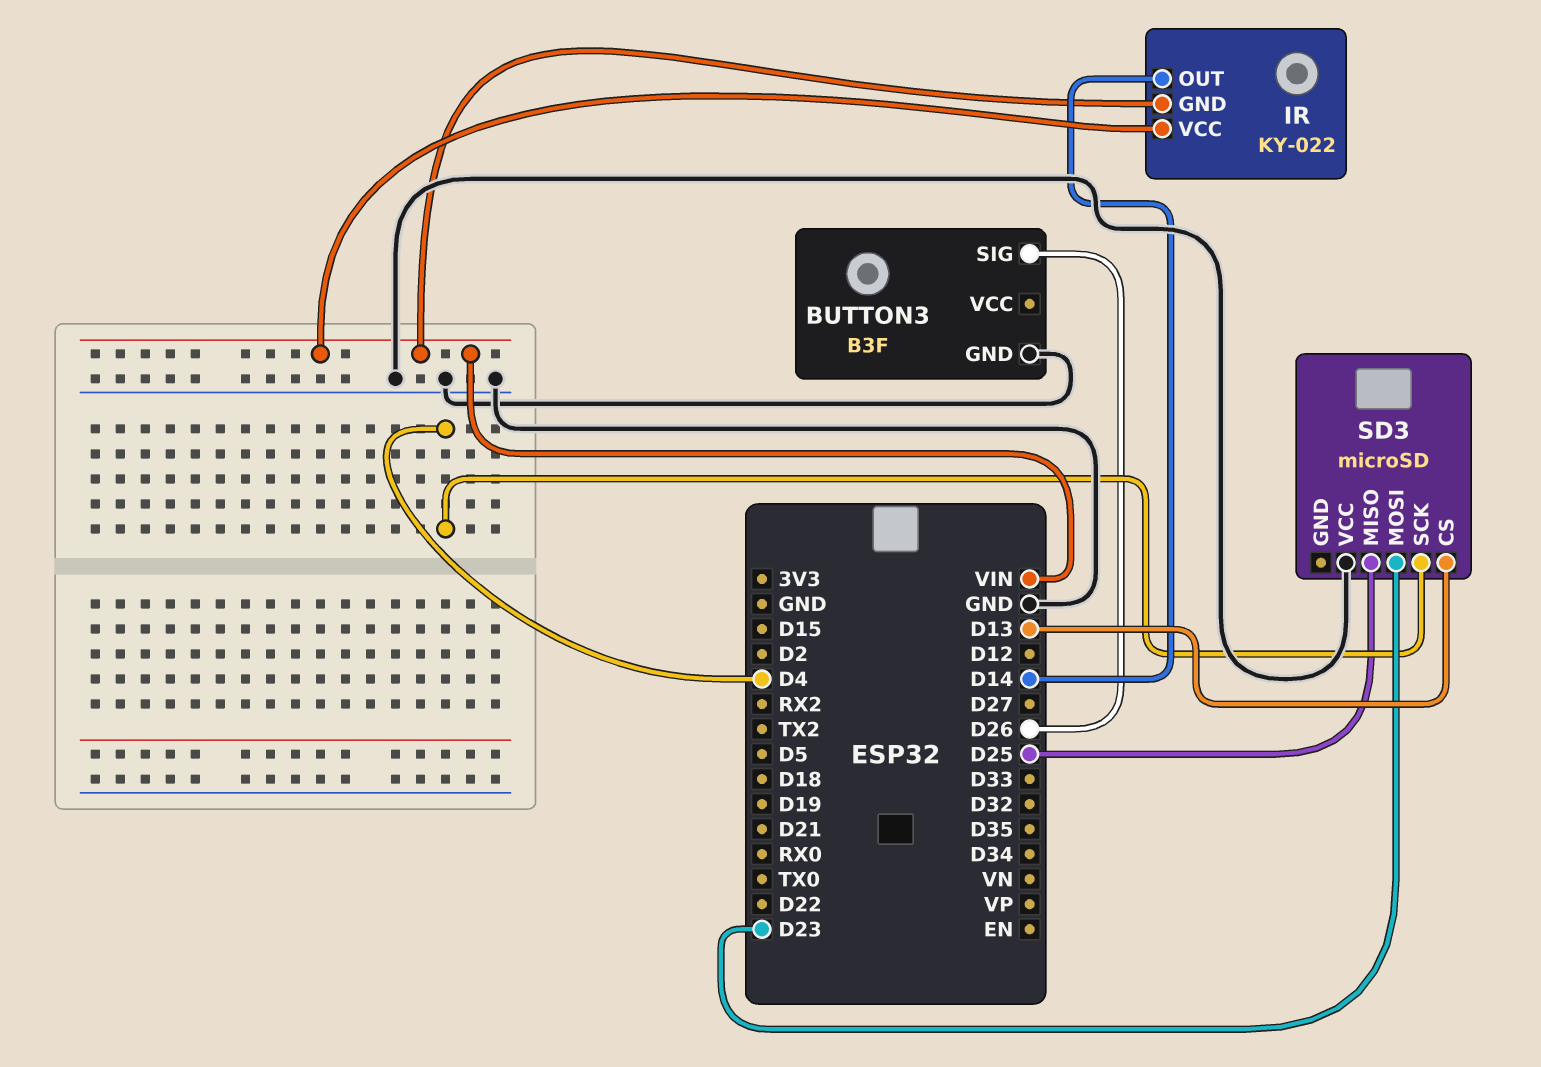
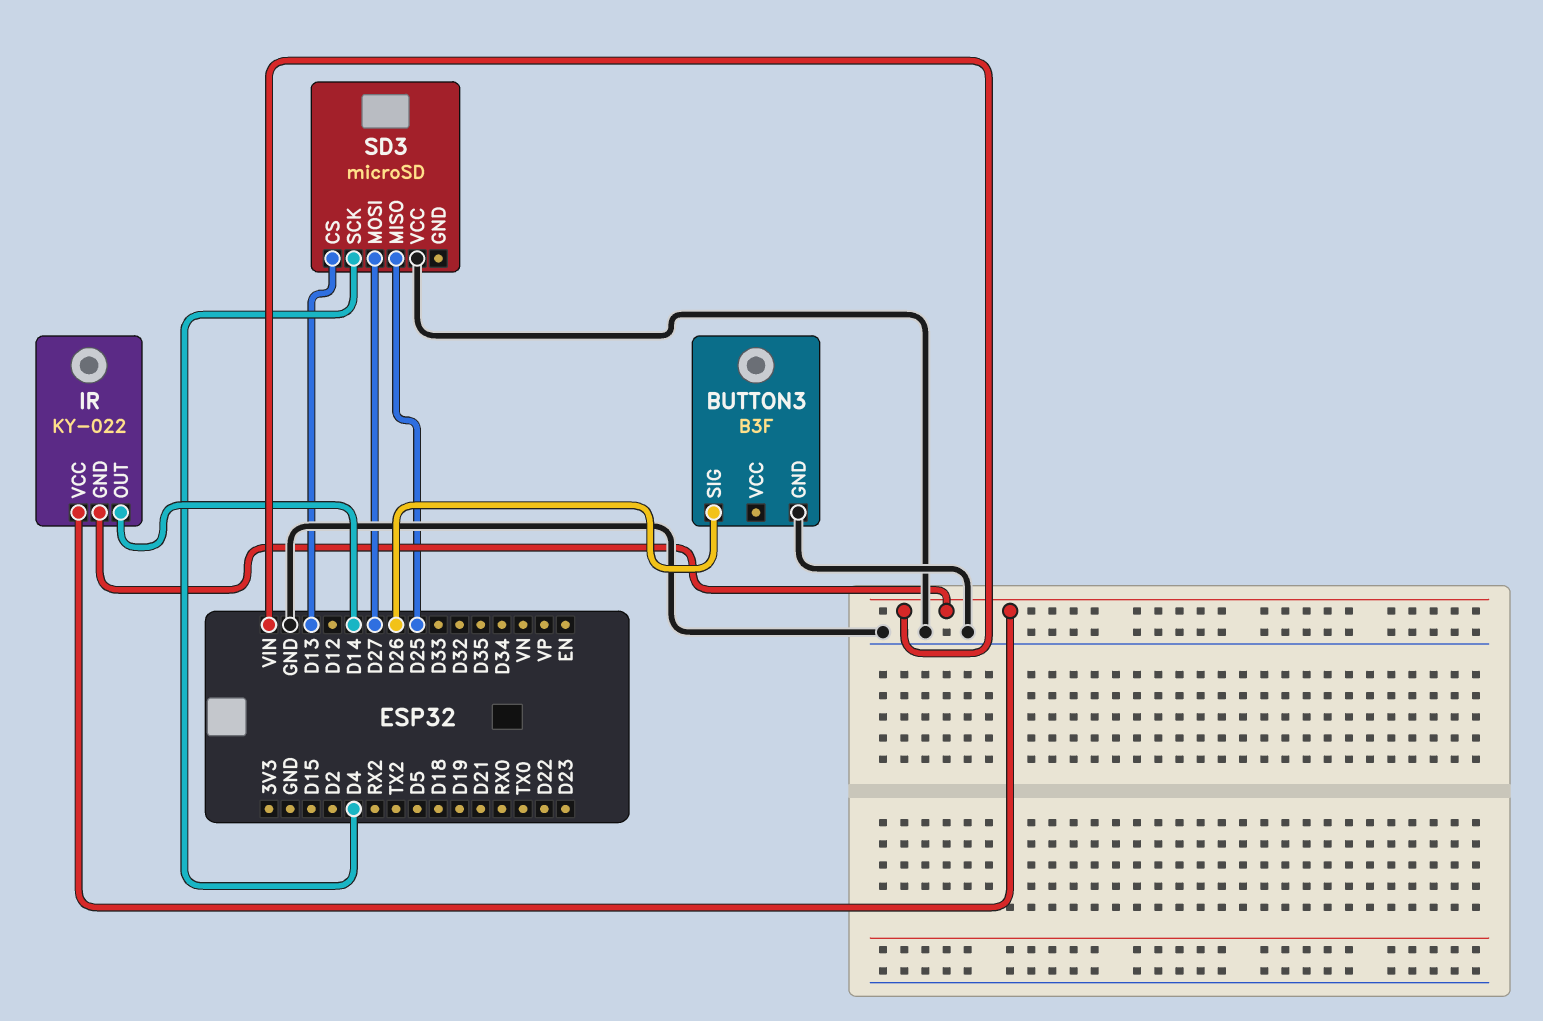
SD3 pin MOSI: D23 -> D27

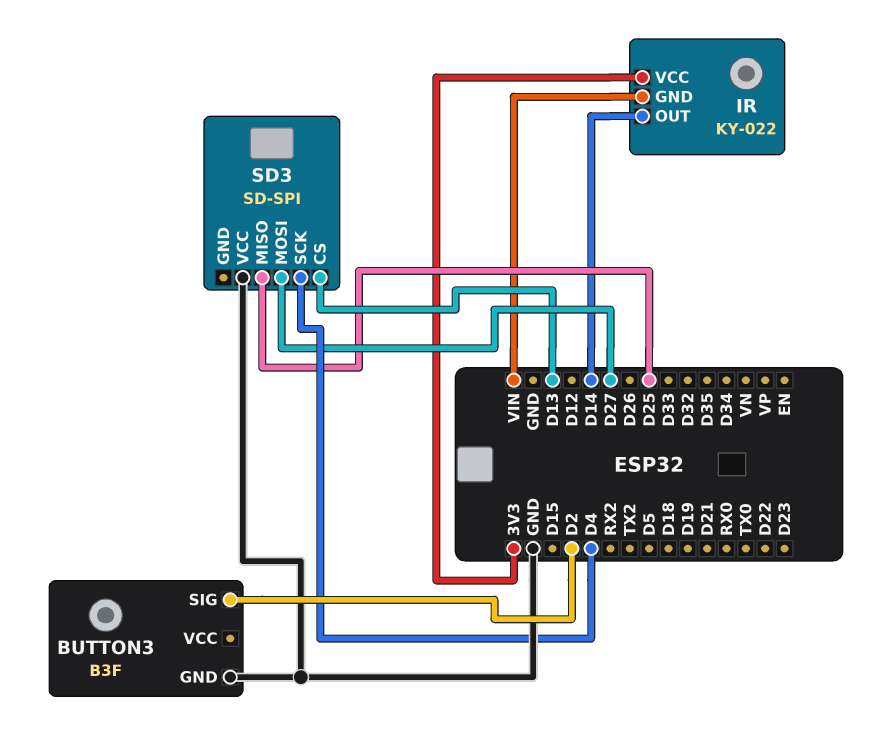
BUTTON3 pin SIG: D26 -> D2
IR pin VCC: VIN -> 3V3
SD3: microSD -> SD-SPI

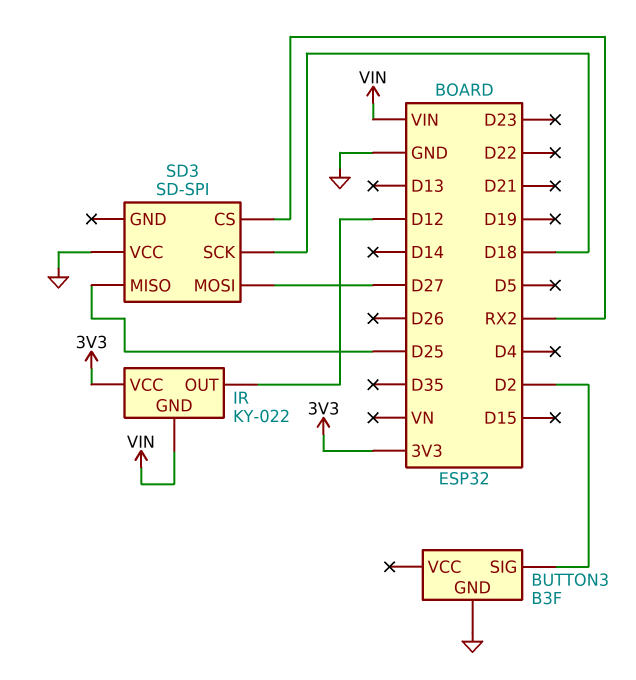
IR pin OUT: D14 -> D12
SD3 pin CS: D13 -> RX2
SD3 pin SCK: D4 -> D18

